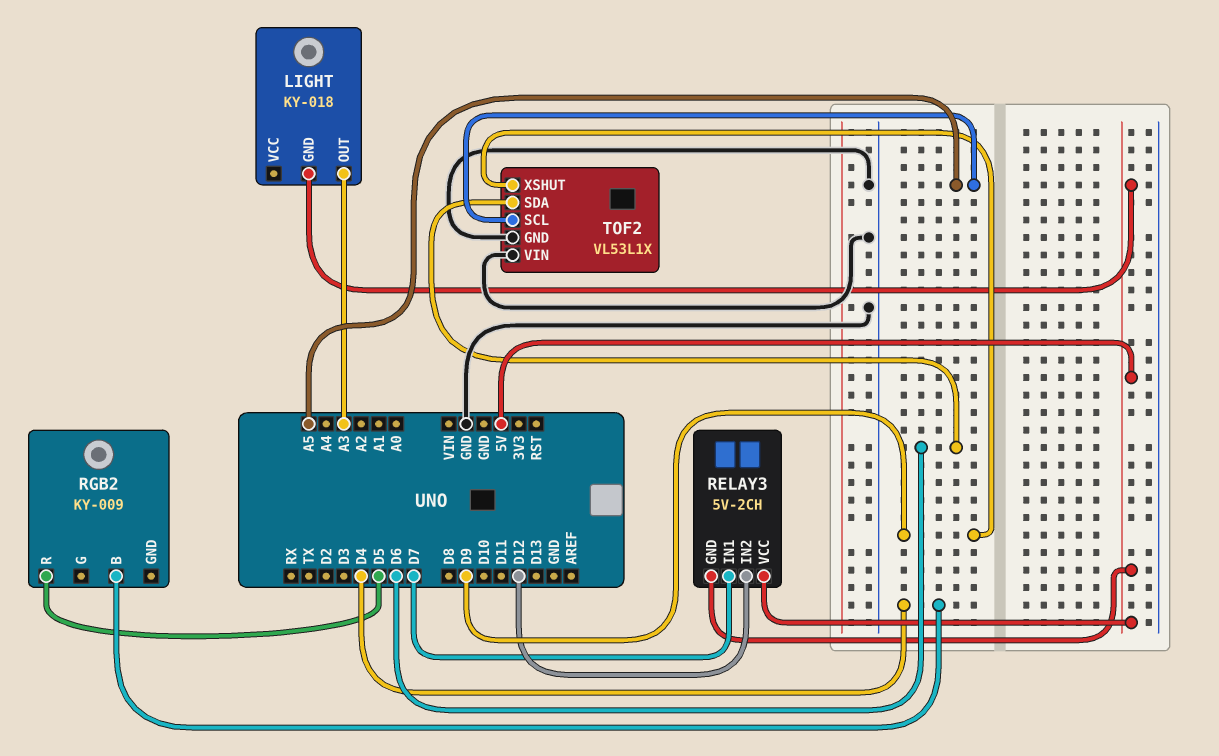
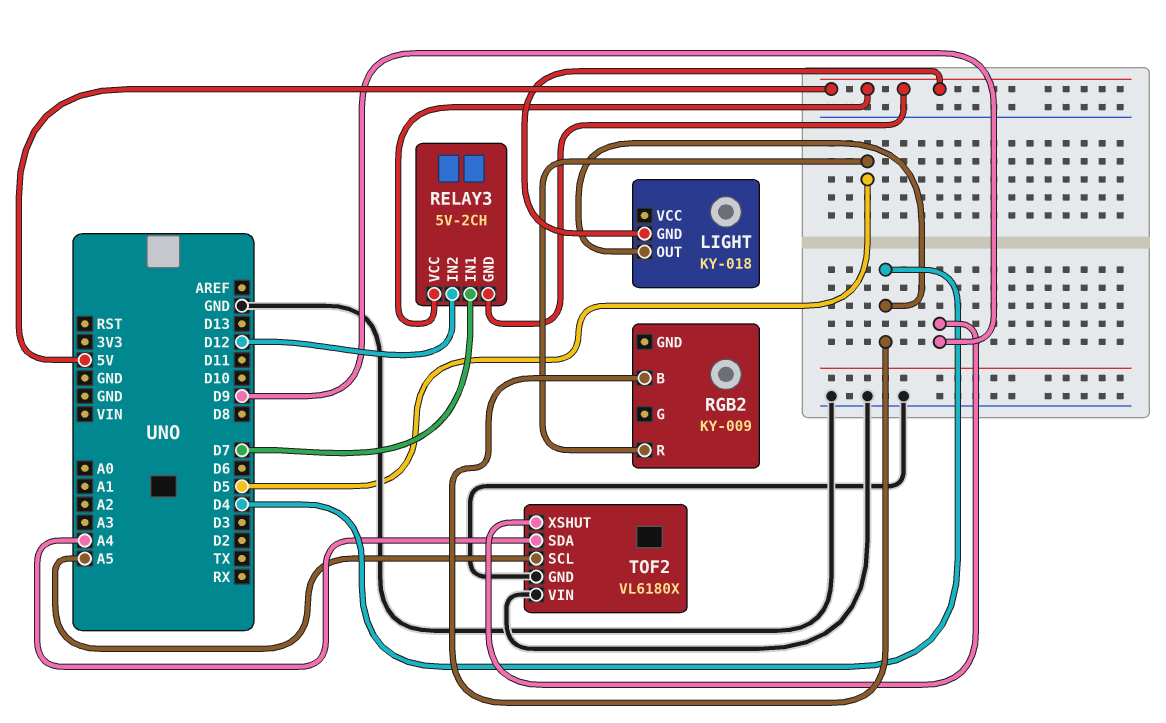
LIGHT pin OUT: A3 -> D4
TOF2: VL53L1X -> VL6180X
TOF2 pin SDA: D6 -> A4

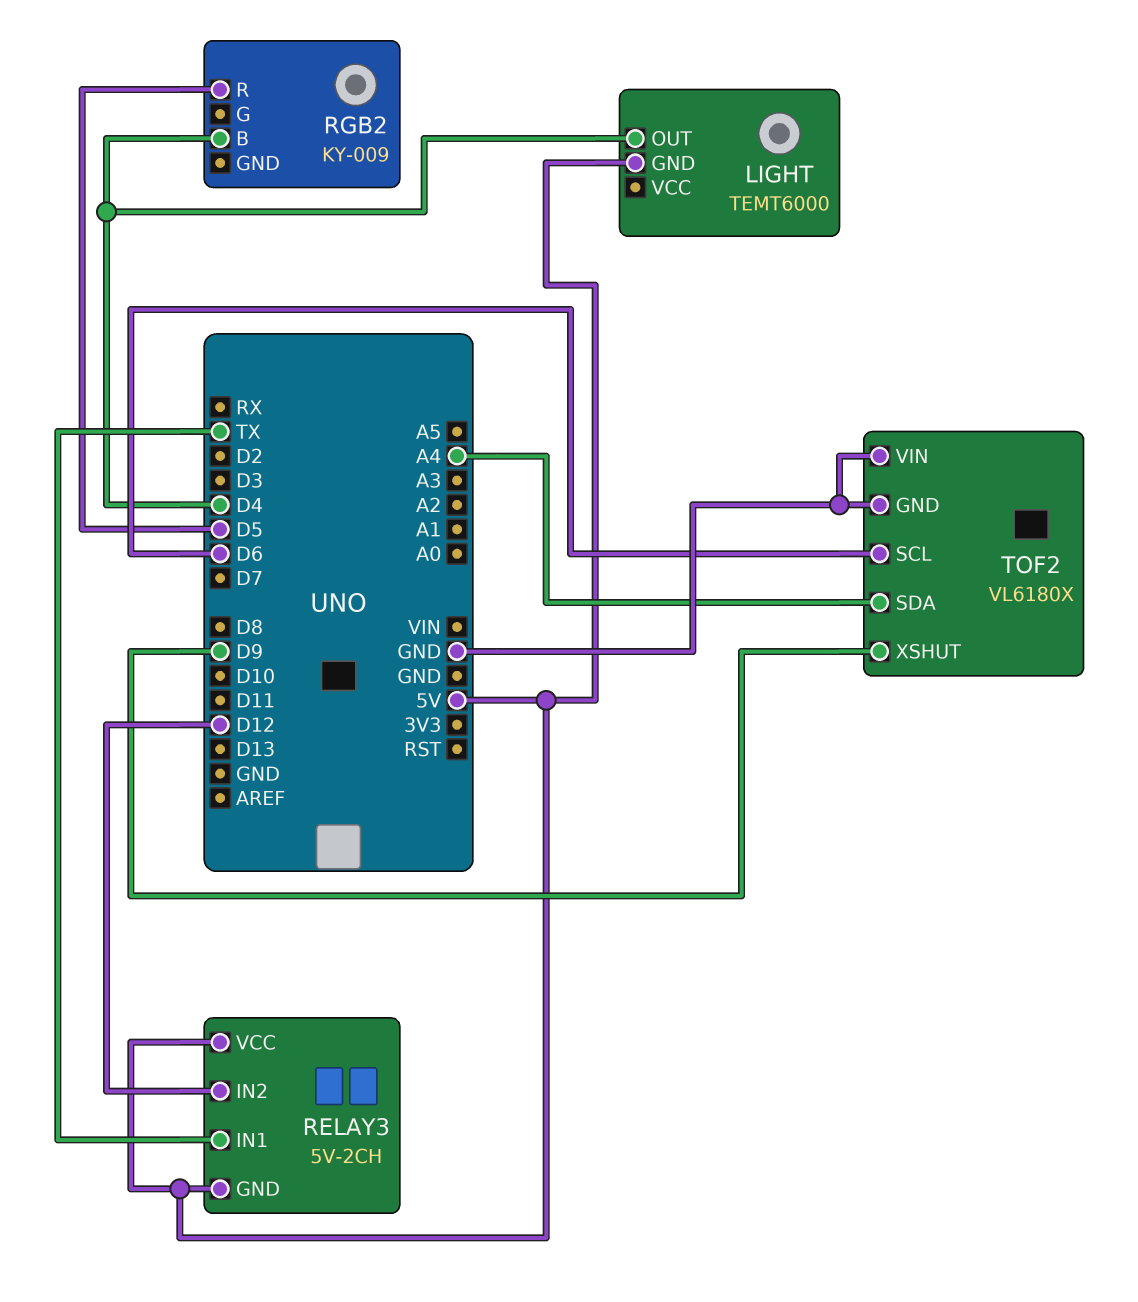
LIGHT: KY-018 -> TEMT6000
RELAY3 pin IN1: D7 -> TX
TOF2 pin SCL: A5 -> D6

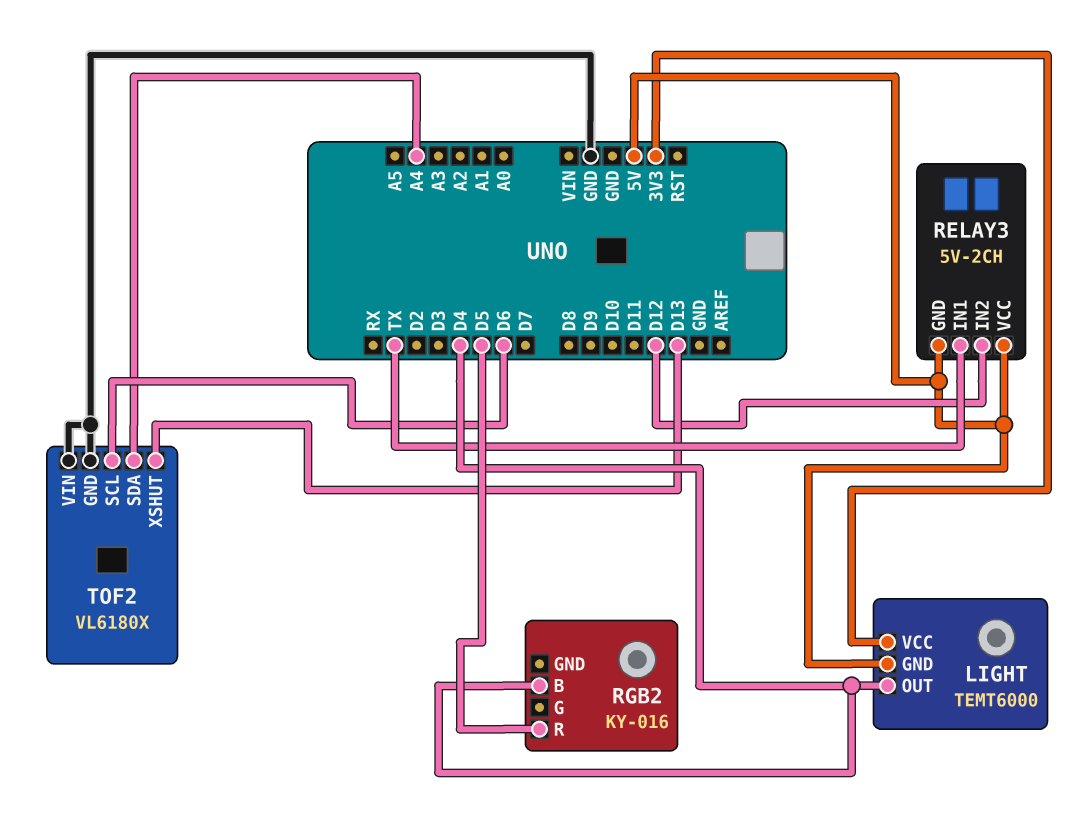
LIGHT pin VCC: none -> 3V3
RGB2: KY-009 -> KY-016
TOF2 pin XSHUT: D9 -> D13

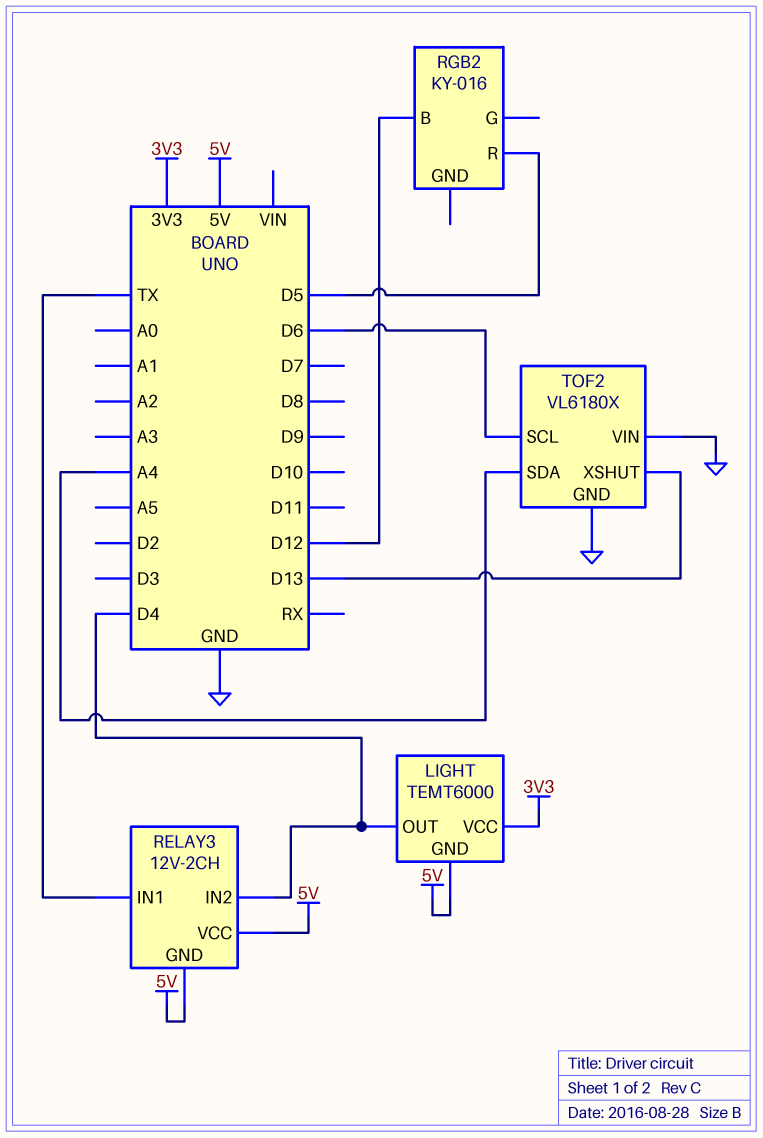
RELAY3: 5V-2CH -> 12V-2CH
RELAY3 pin IN2: D12 -> D4
RGB2 pin B: D4 -> D12

